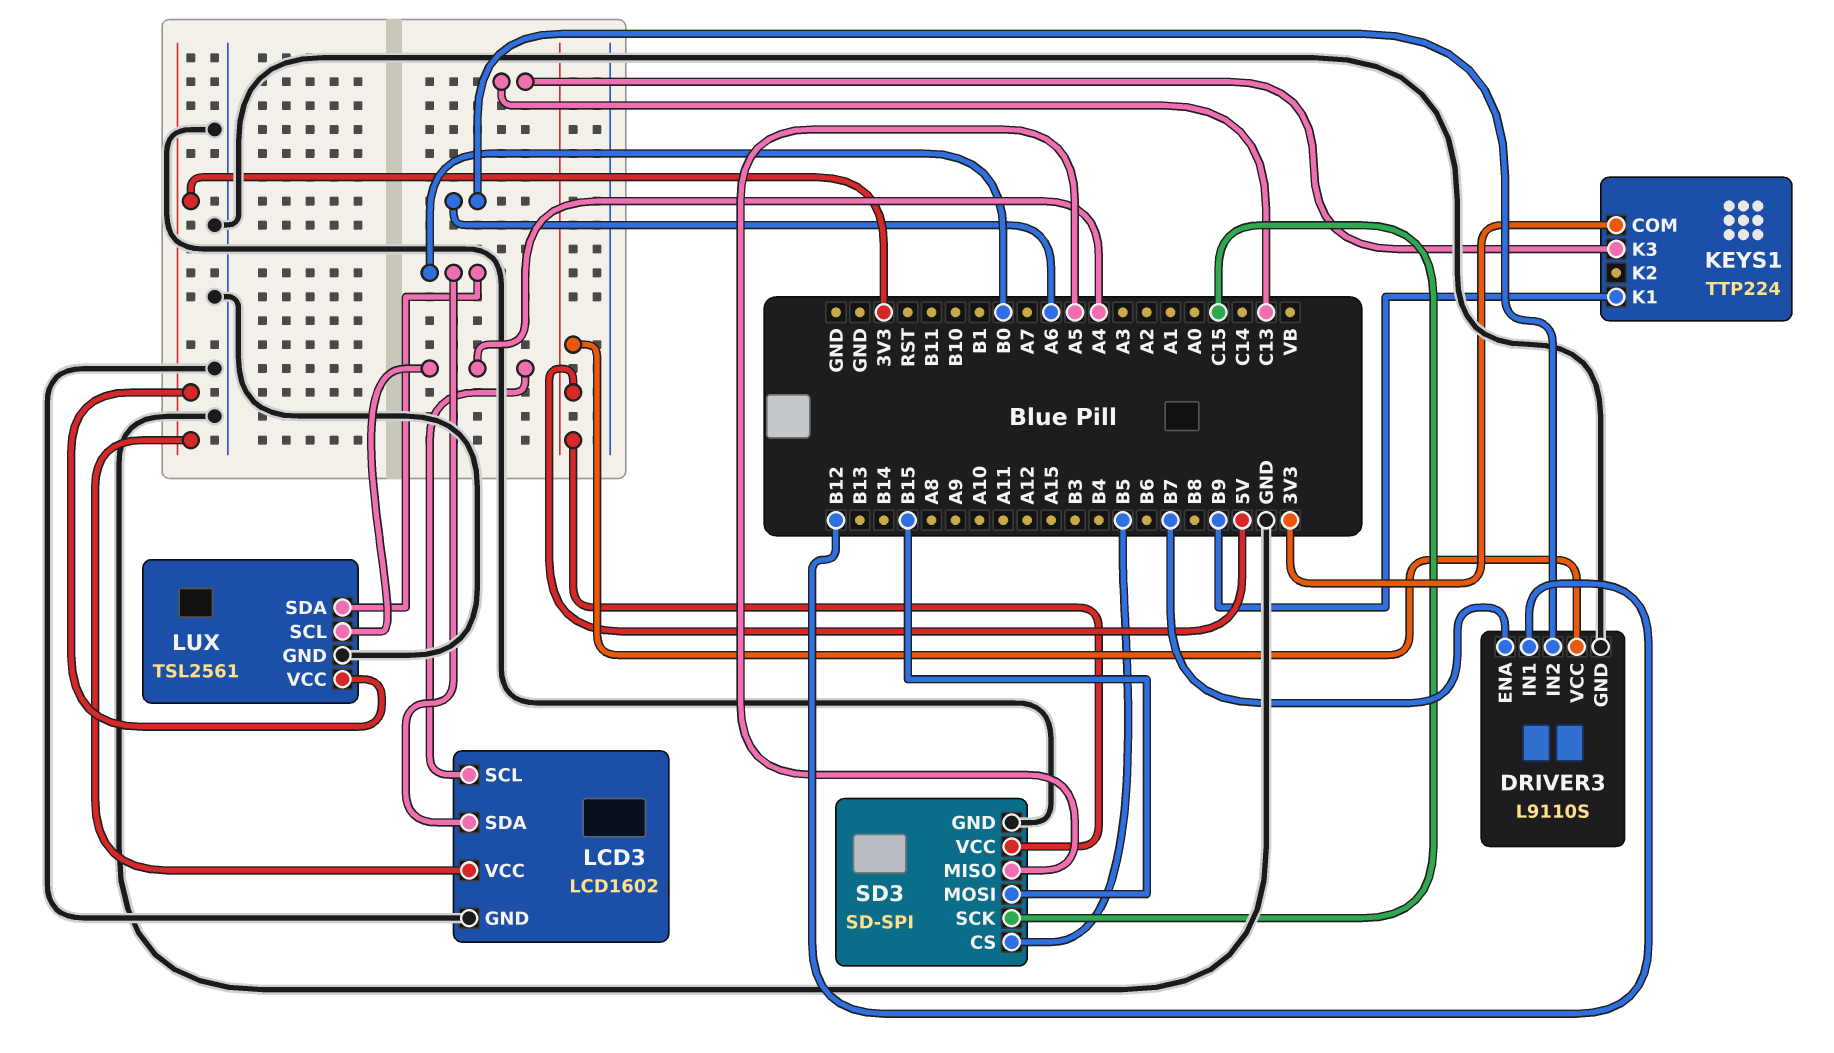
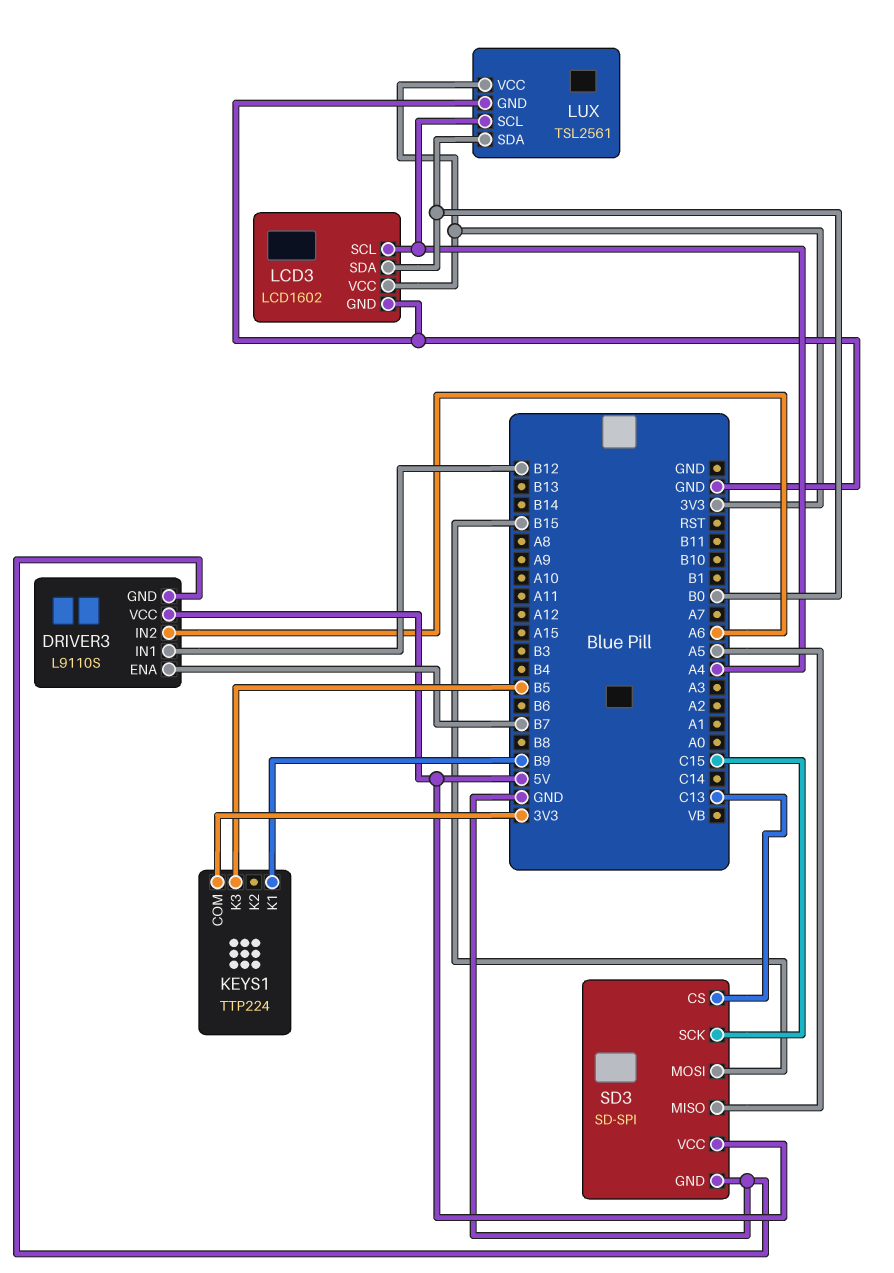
KEYS1 pin K3: C13 -> B5
SD3 pin CS: B5 -> C13

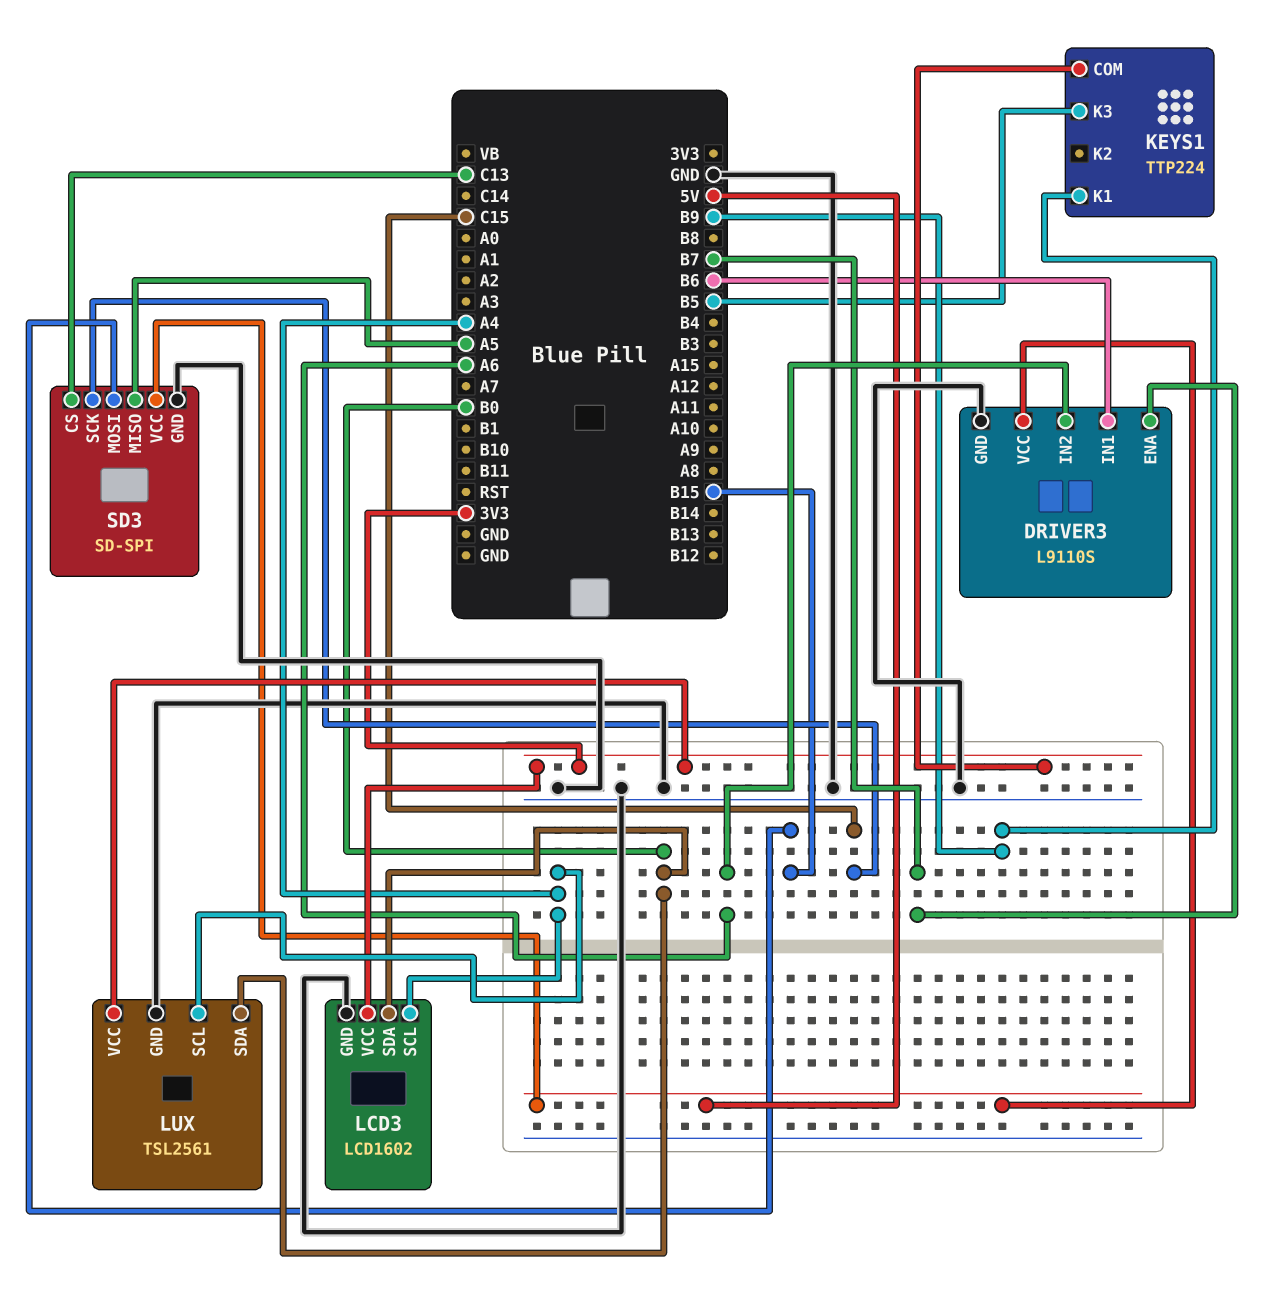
DRIVER3 pin IN1: B12 -> B6

